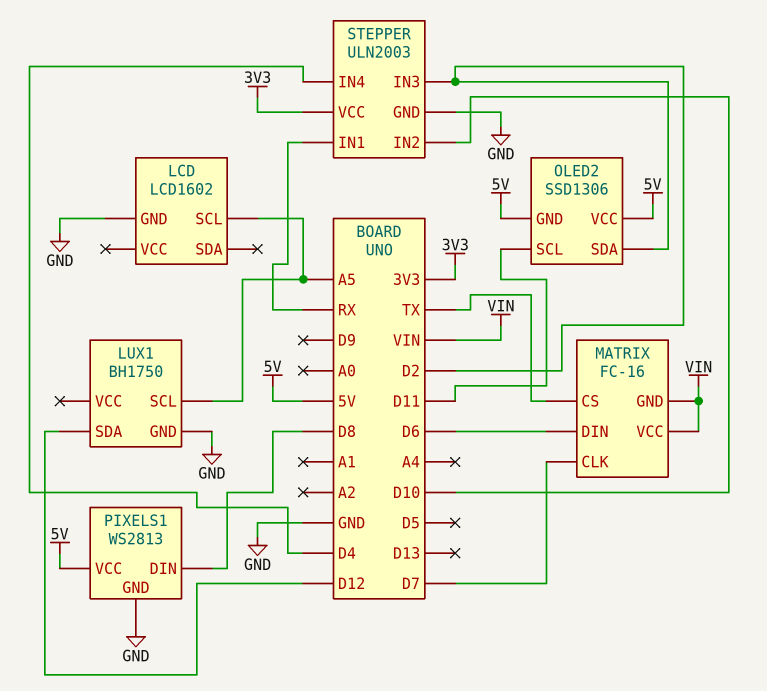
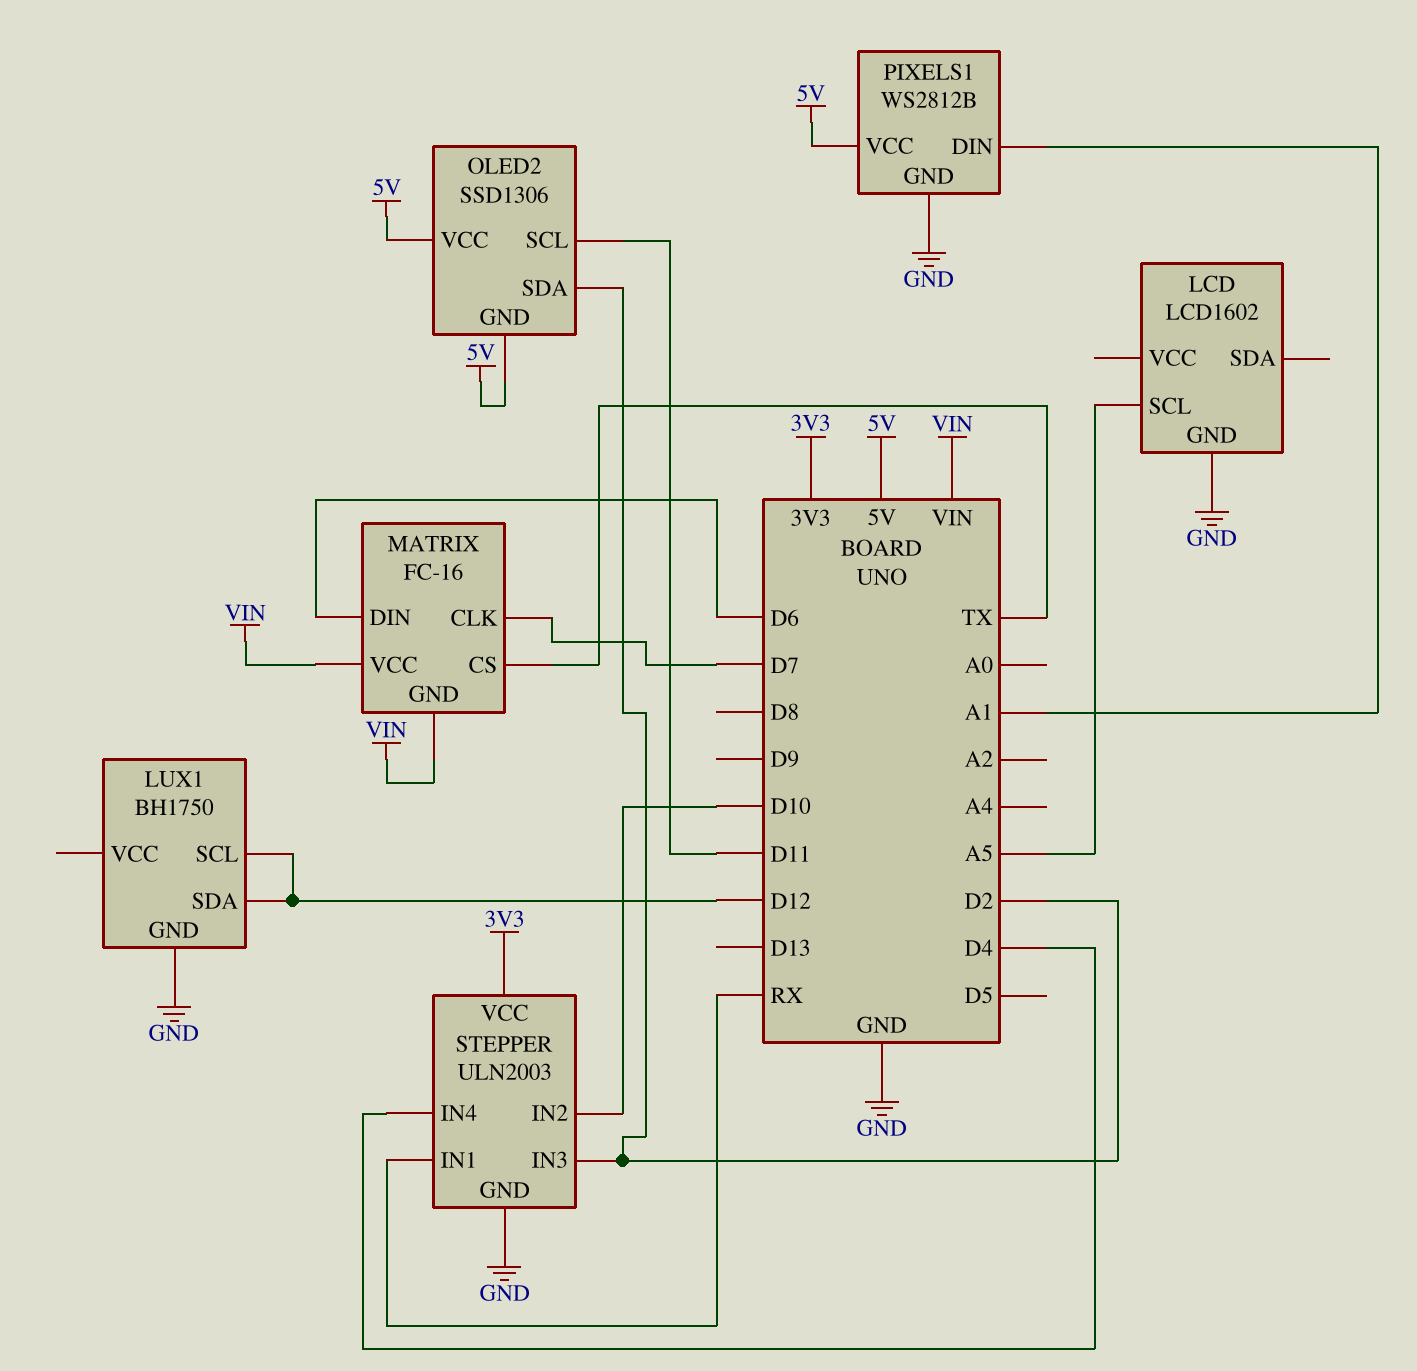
LUX1 pin SCL: A5 -> D12
PIXELS1: WS2813 -> WS2812B
PIXELS1 pin DIN: D8 -> A1

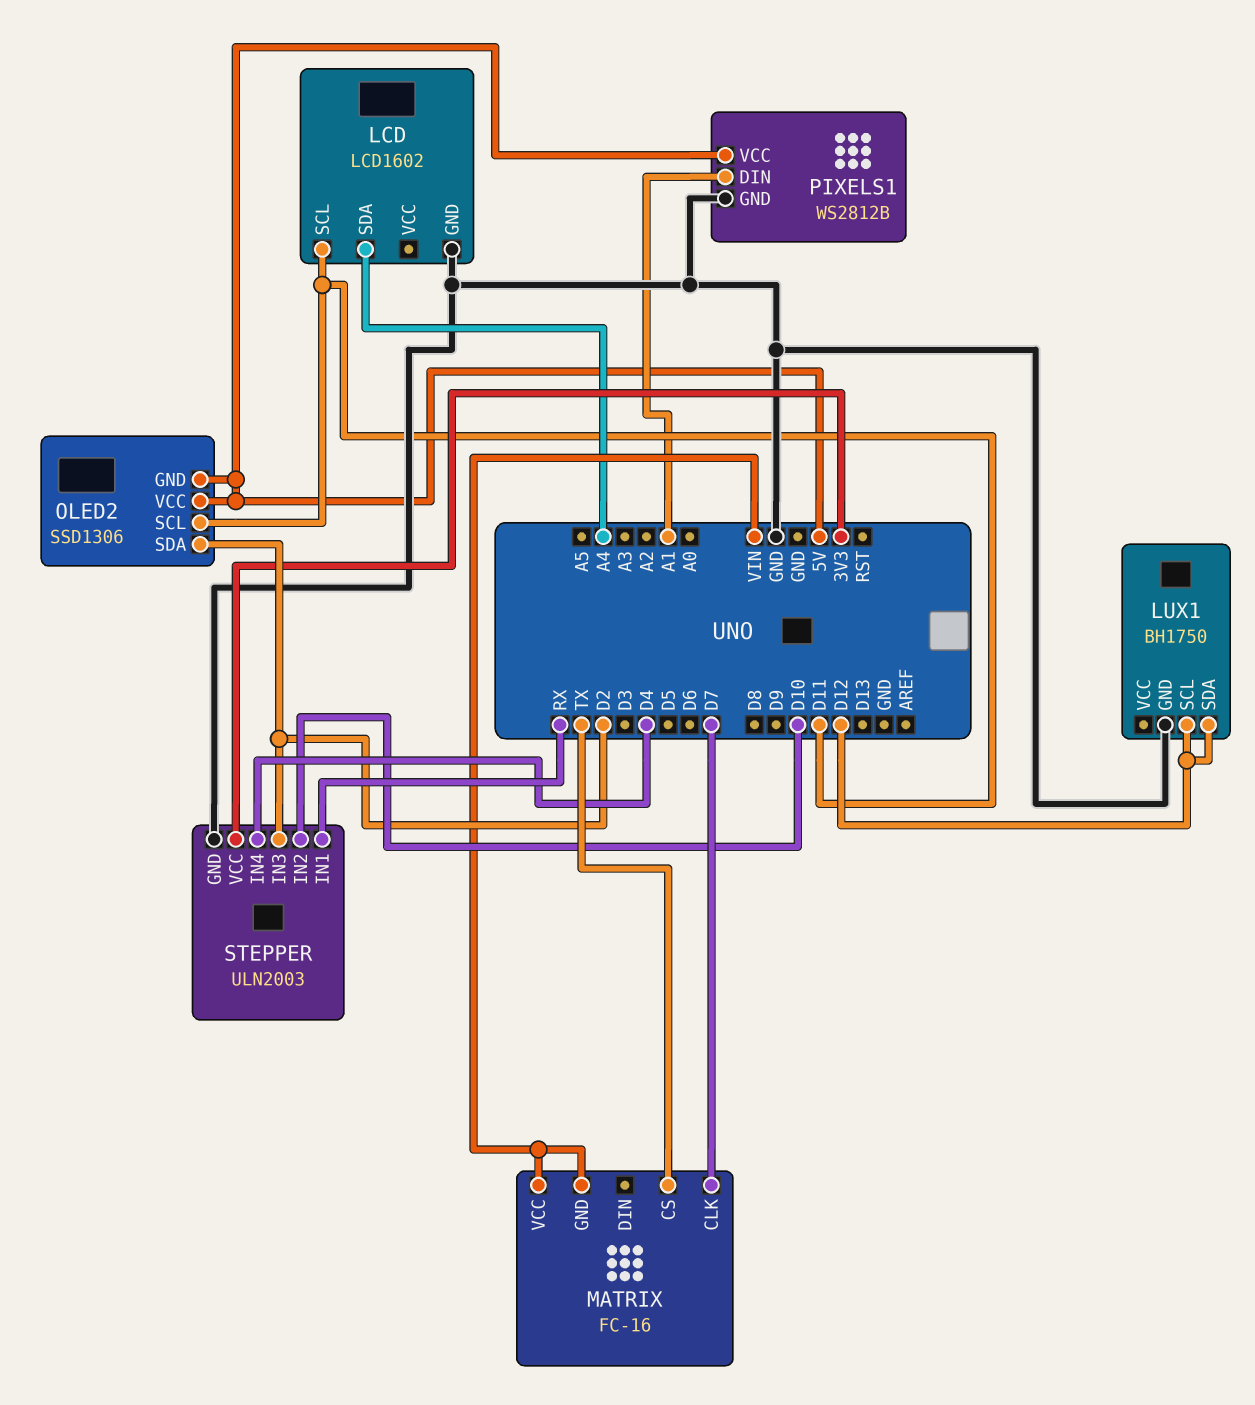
LCD pin SCL: A5 -> D11
LCD pin SDA: none -> A4
MATRIX pin DIN: D6 -> none

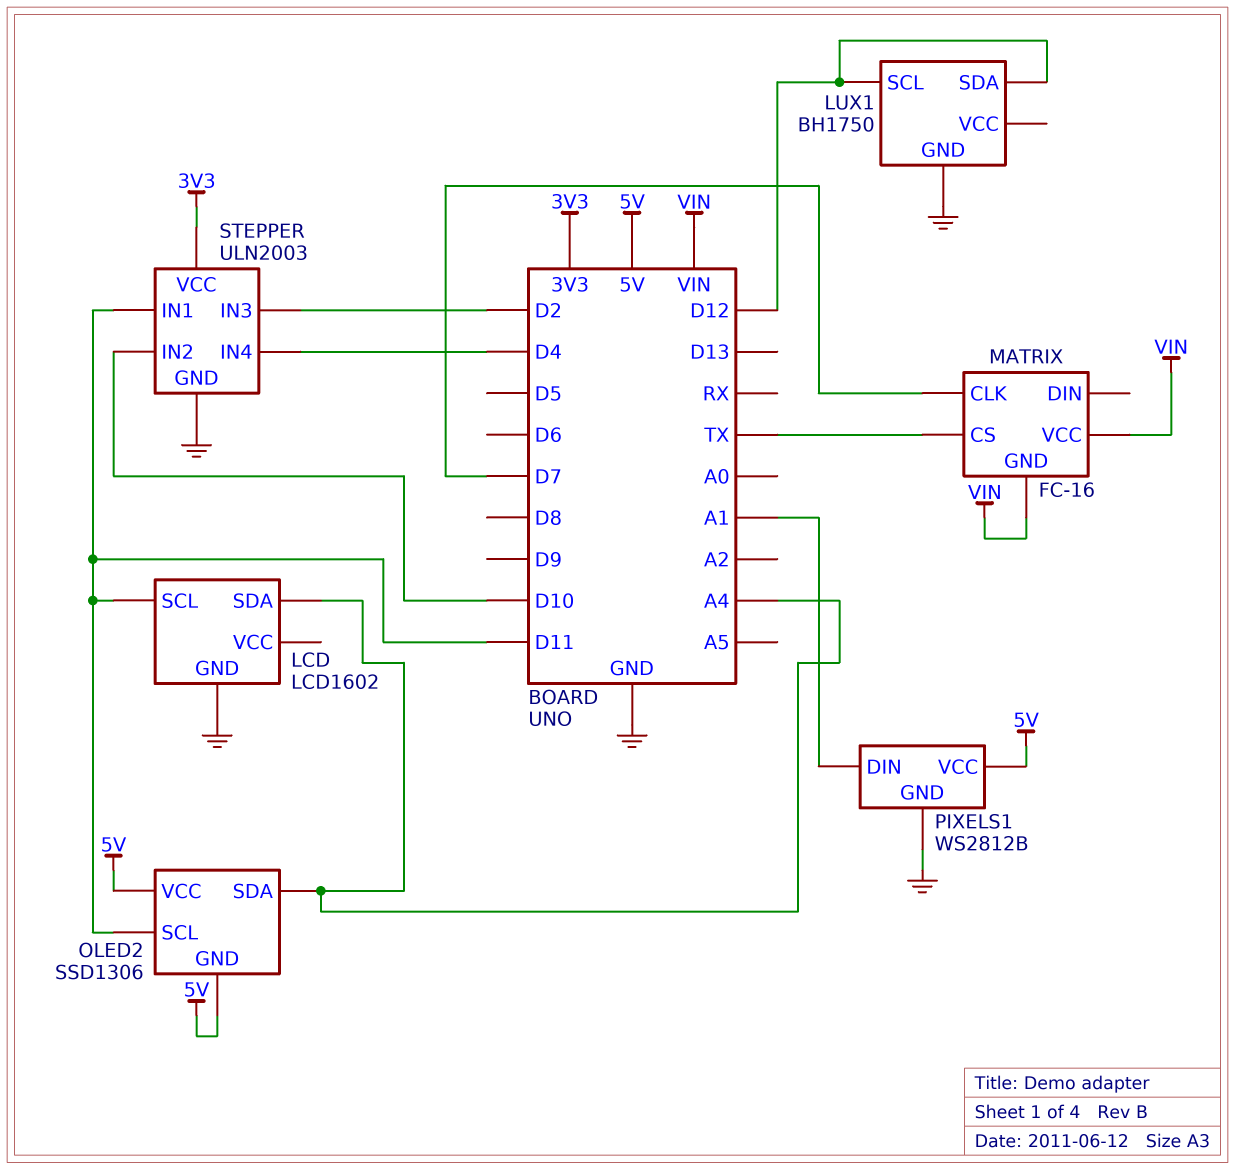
OLED2 pin SDA: D2 -> A4
STEPPER pin IN1: RX -> D11

